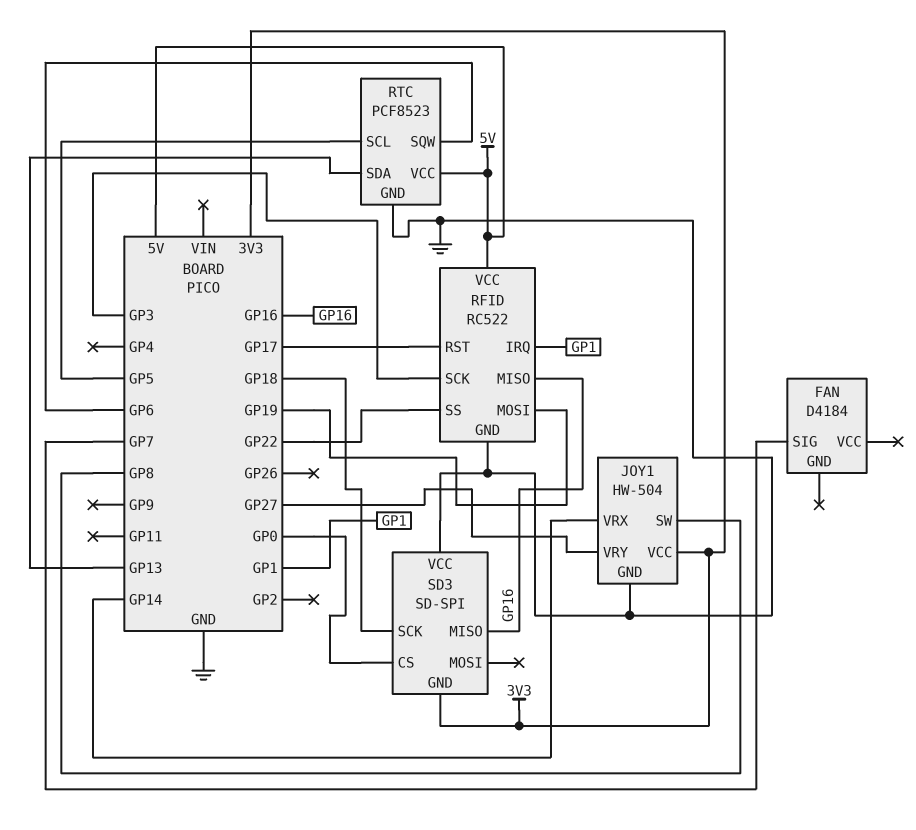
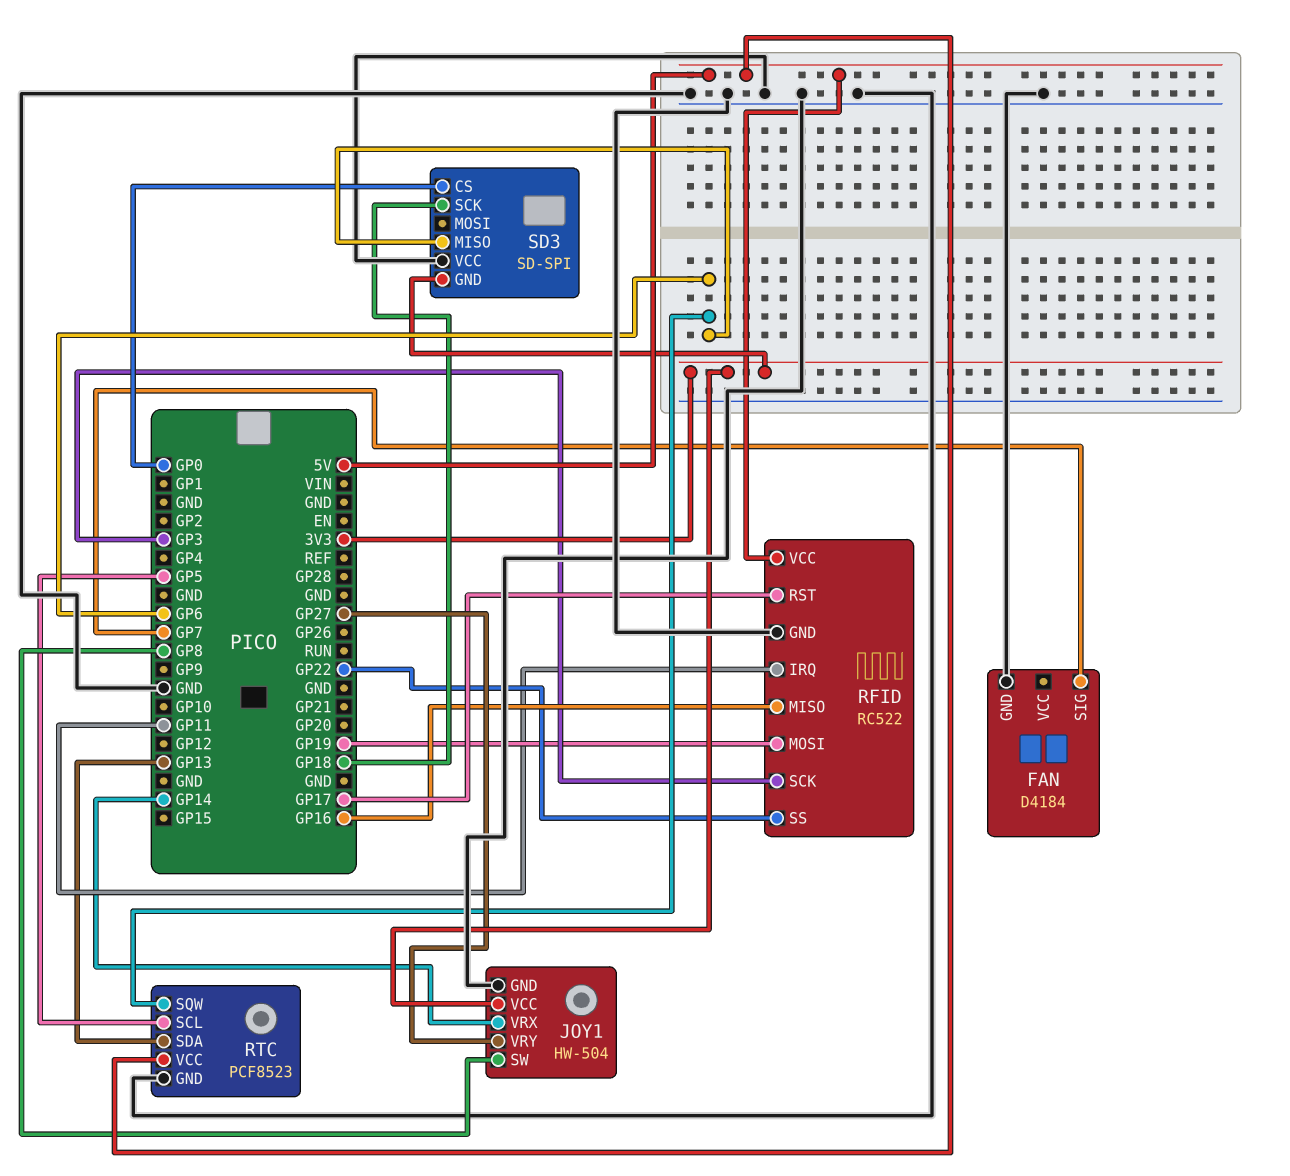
FAN pin GND: none -> GND
RFID pin IRQ: GP1 -> GP11
SD3 pin MISO: GP16 -> GP6

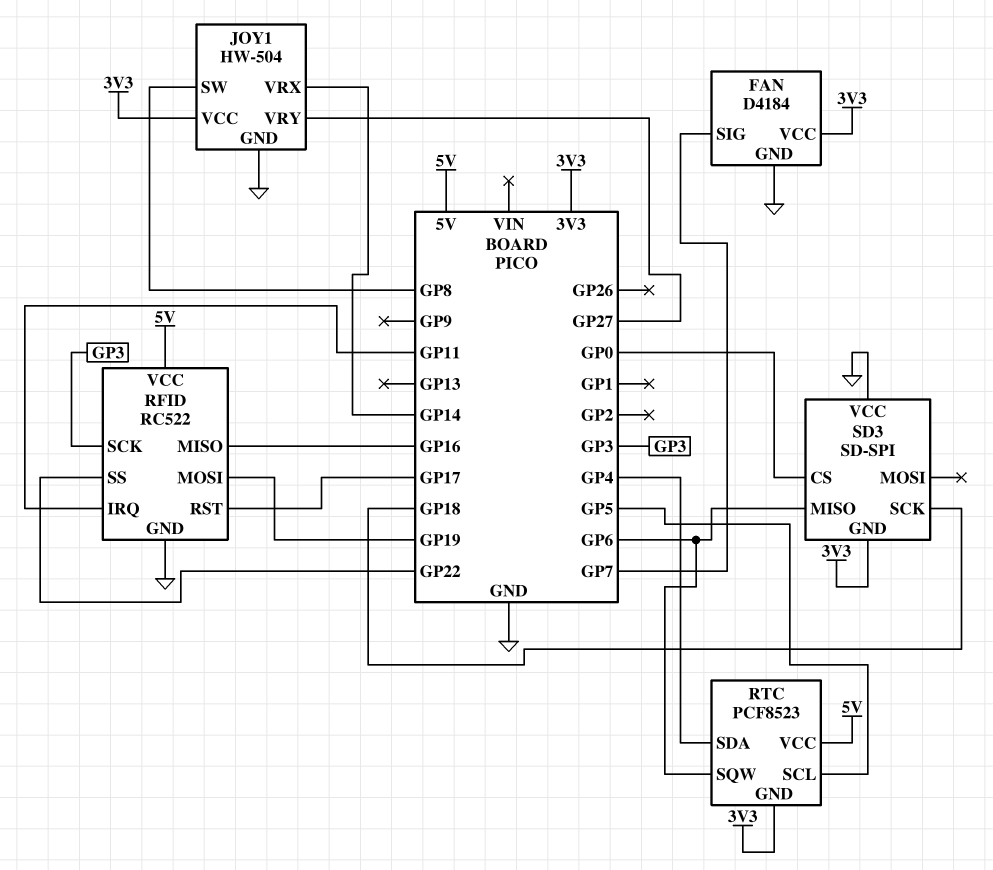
FAN pin VCC: none -> 3V3
RTC pin GND: GND -> 3V3
RTC pin SDA: GP13 -> GP4

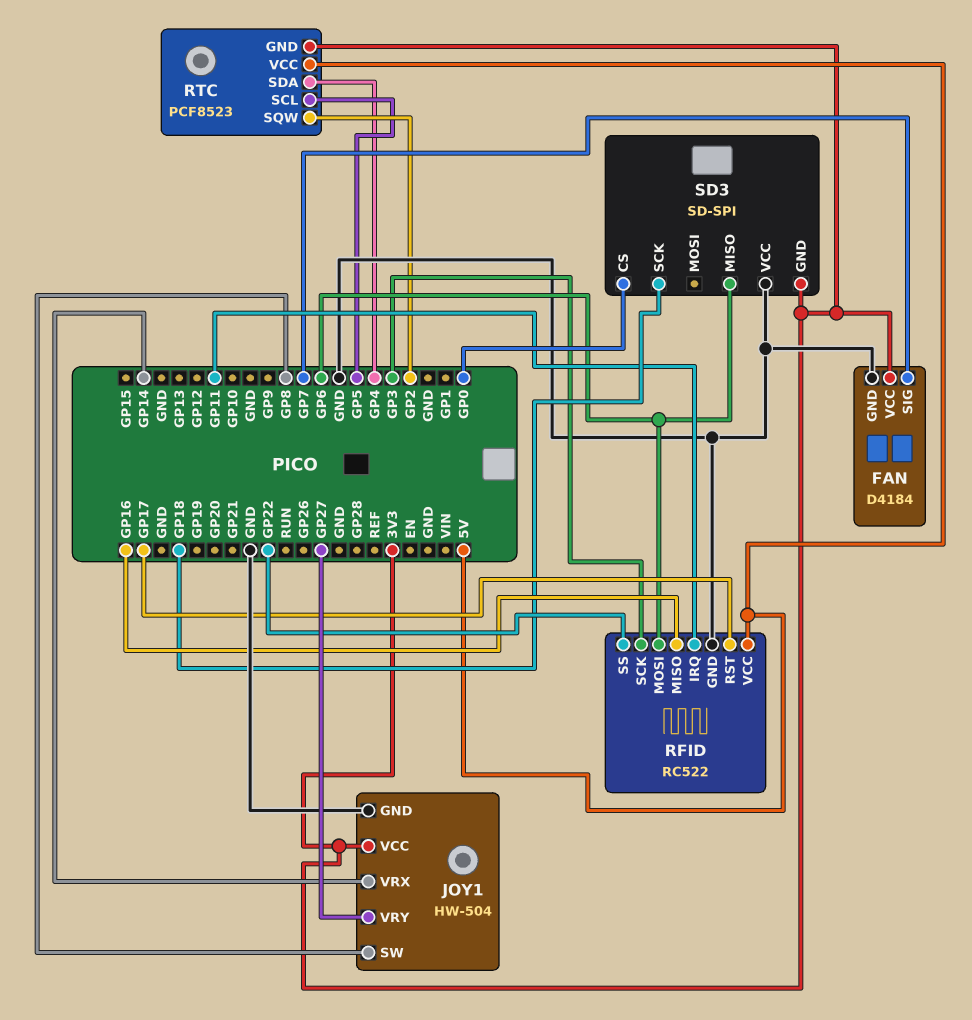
RFID pin MOSI: GP19 -> GP6
RTC pin SQW: GP6 -> GP2

